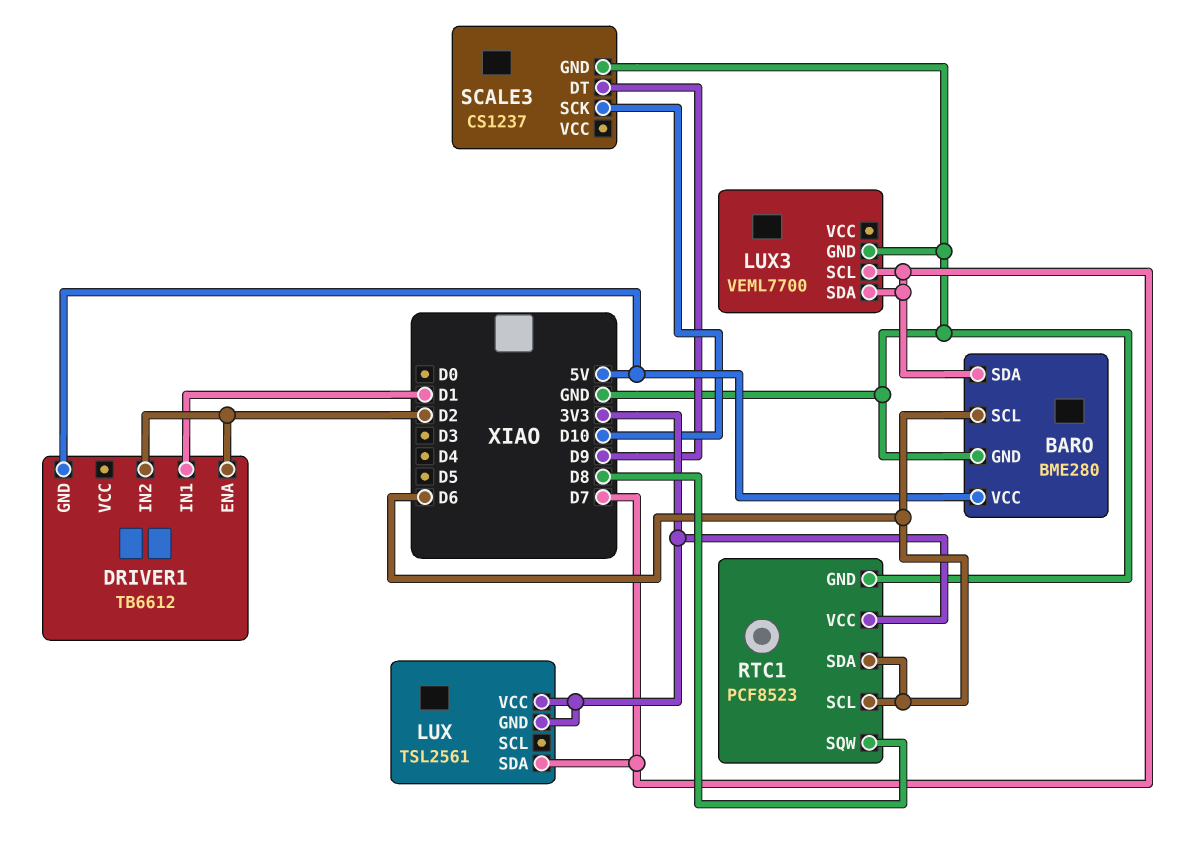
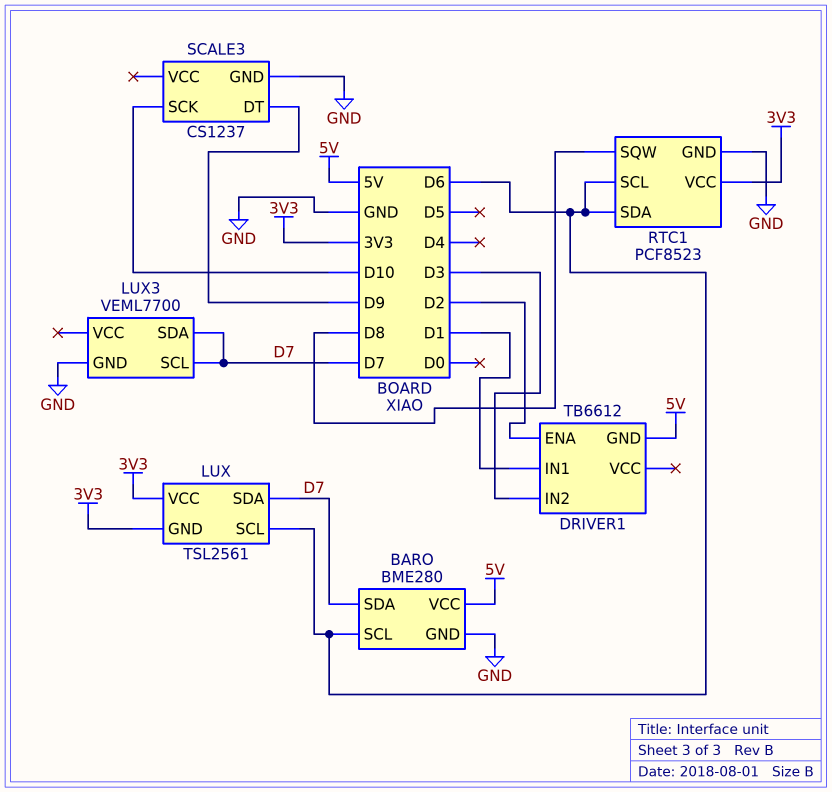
DRIVER1 pin IN2: D2 -> D3
LUX pin SCL: none -> D6

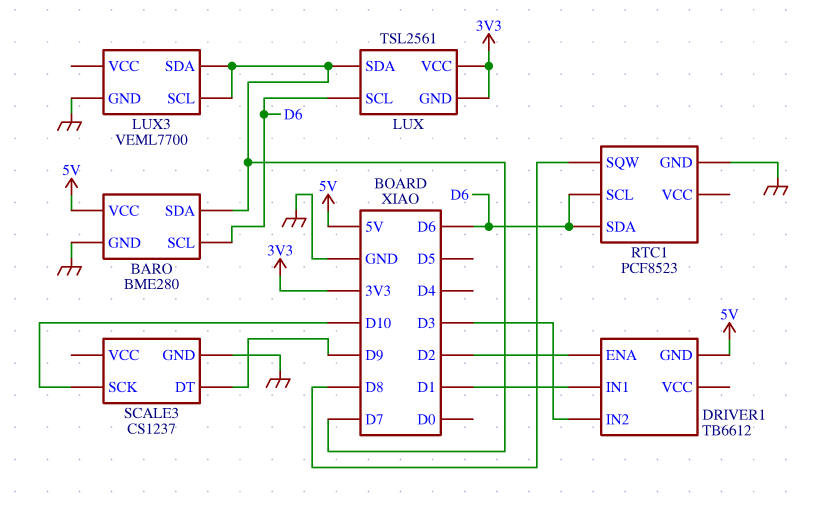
RTC1 pin VCC: 3V3 -> none

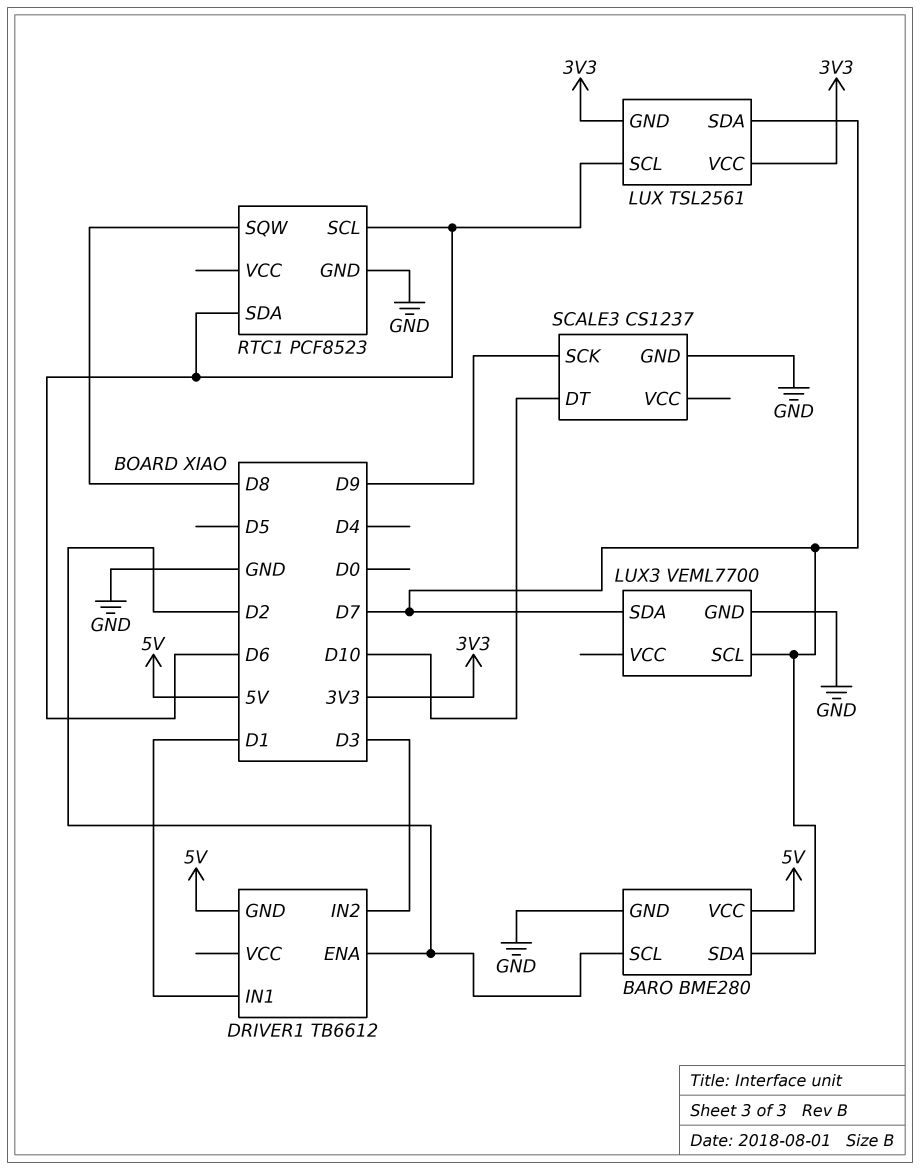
BARO pin SCL: D6 -> D2
SCALE3 pin DT: D9 -> D10
SCALE3 pin SCK: D10 -> D9

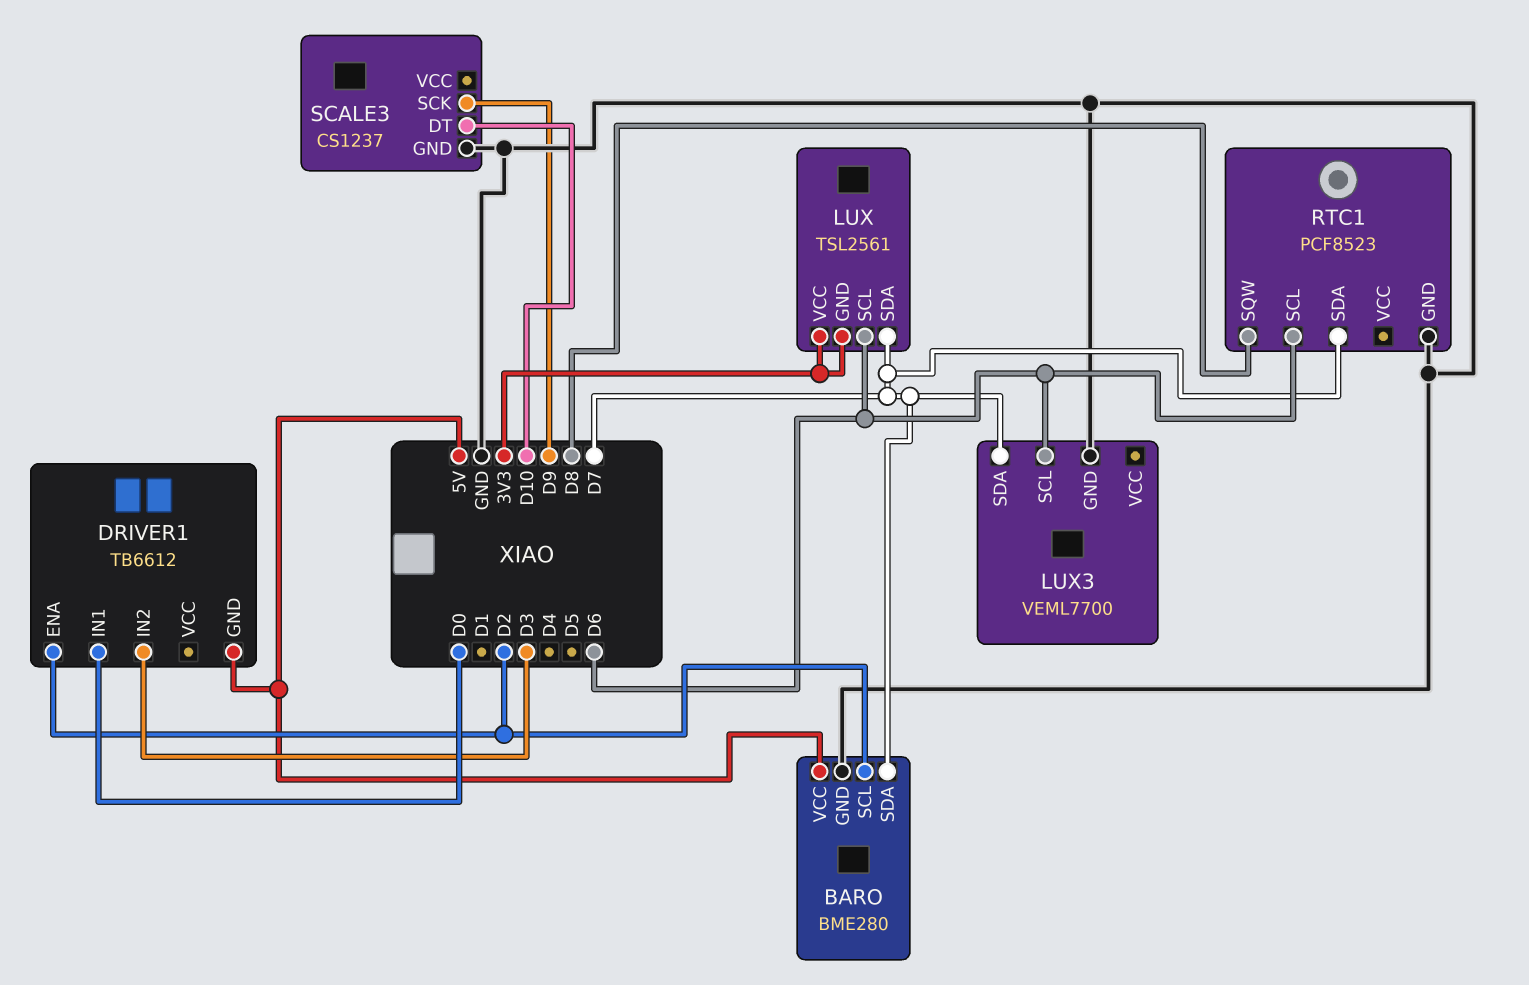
DRIVER1 pin IN1: D1 -> D0
LUX3 pin SCL: D7 -> D6
RTC1 pin SDA: D6 -> D7

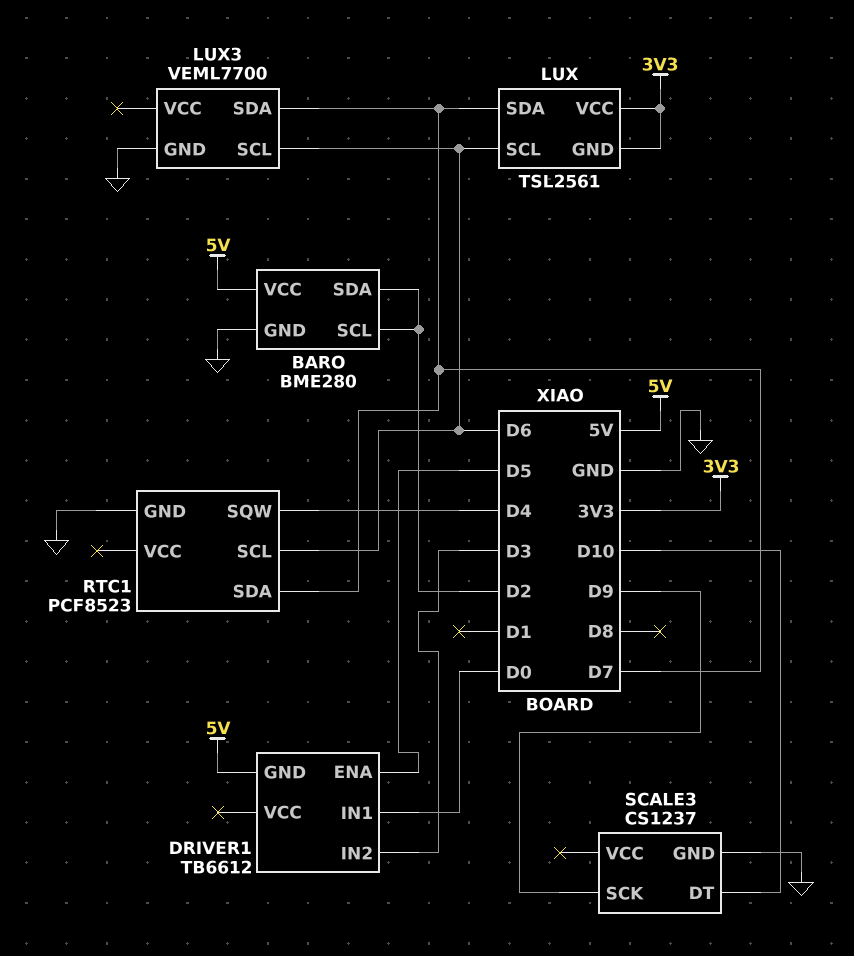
BARO pin SDA: D7 -> D2
DRIVER1 pin ENA: D2 -> D5
RTC1 pin SQW: D8 -> D4

